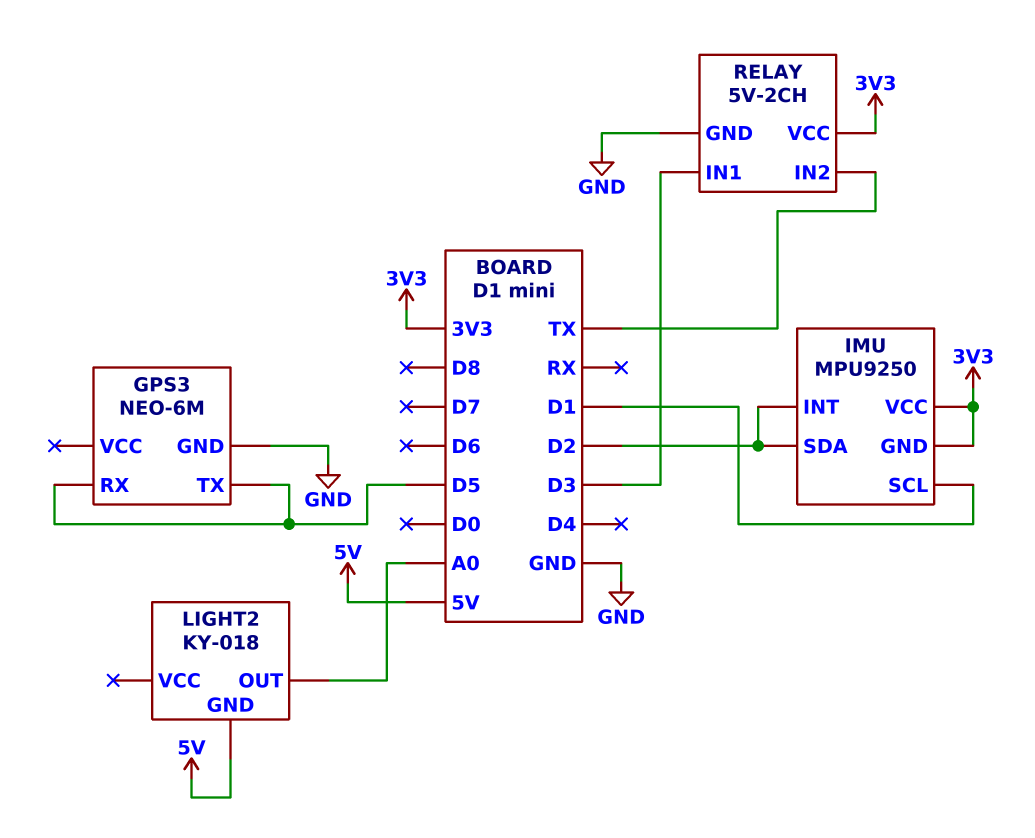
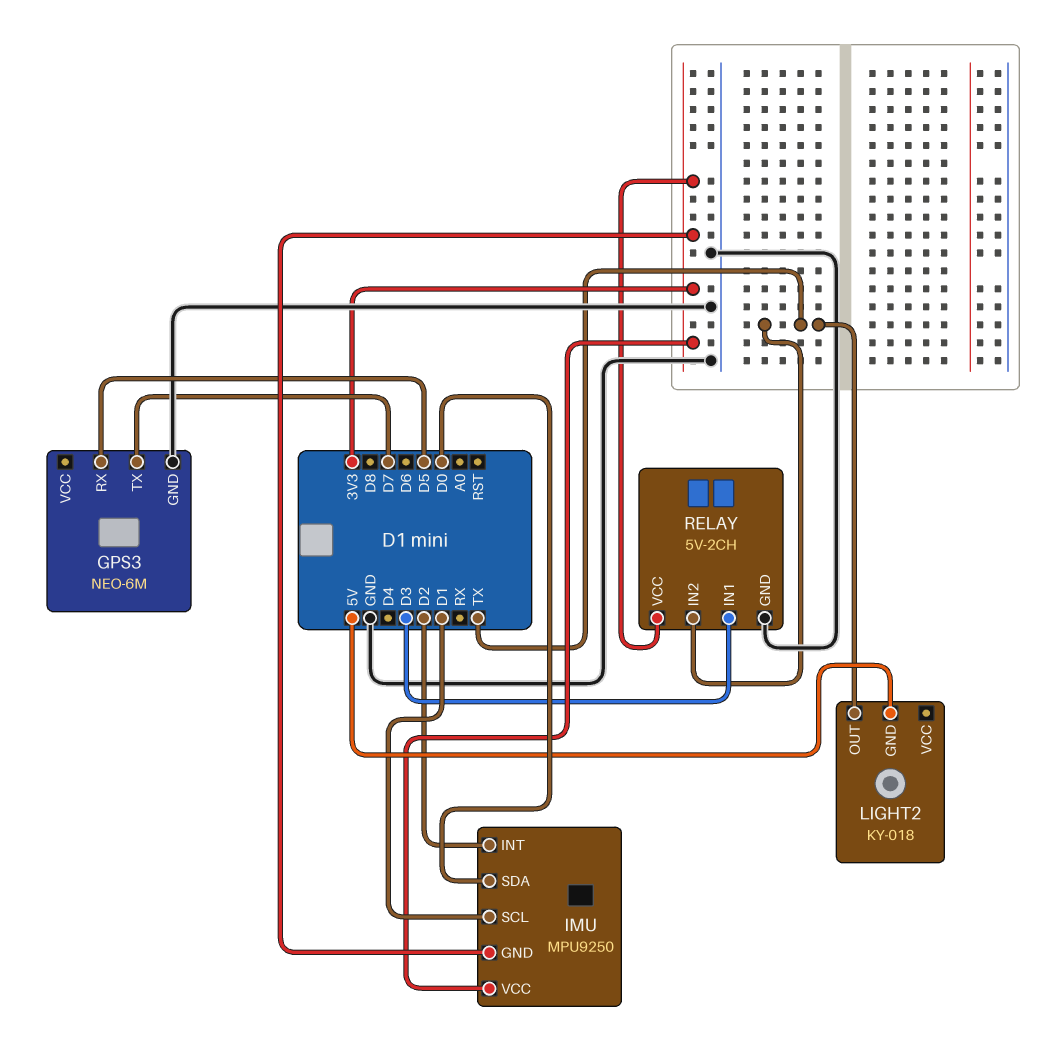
GPS3 pin TX: D5 -> D7
IMU pin SDA: D2 -> D0
LIGHT2 pin OUT: A0 -> TX

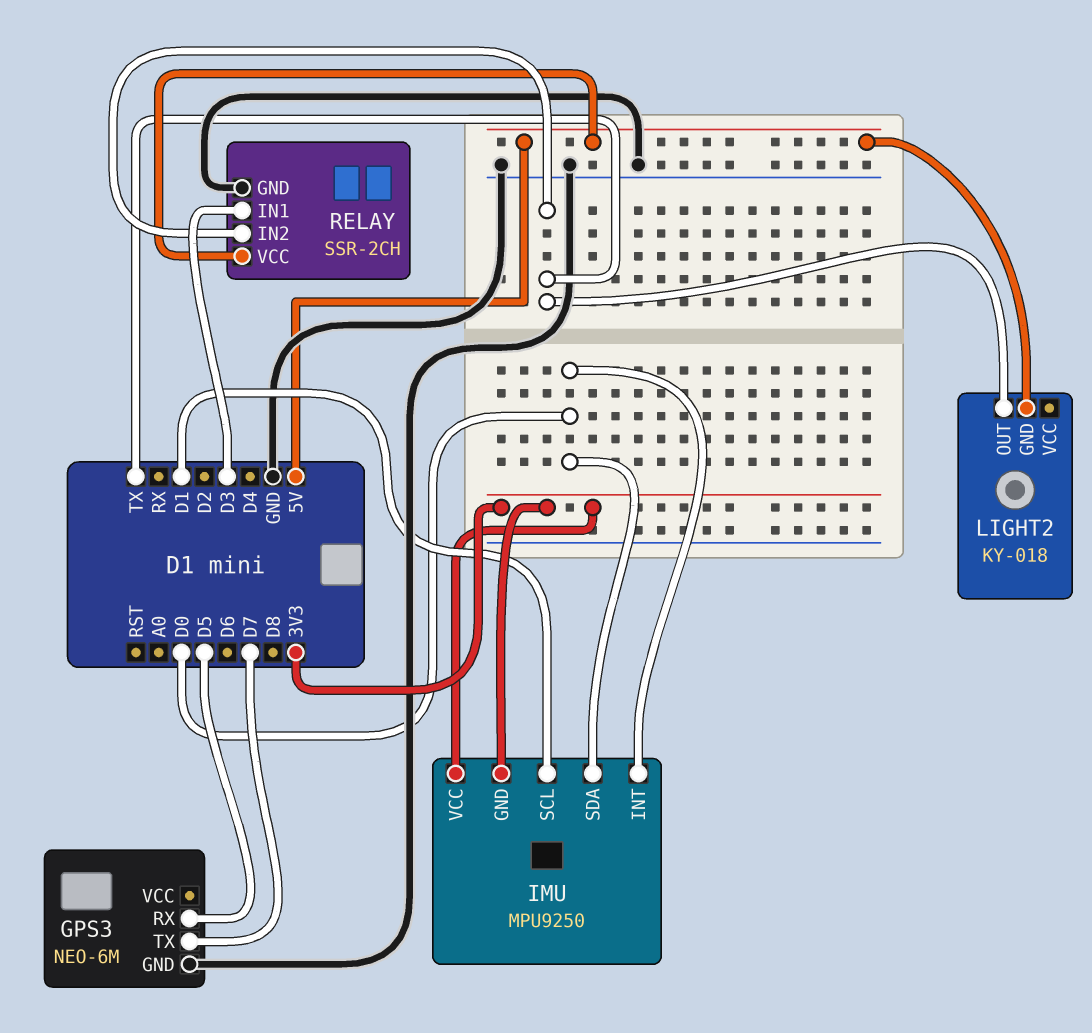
IMU pin INT: D2 -> D0
RELAY: 5V-2CH -> SSR-2CH
RELAY pin VCC: 3V3 -> 5V

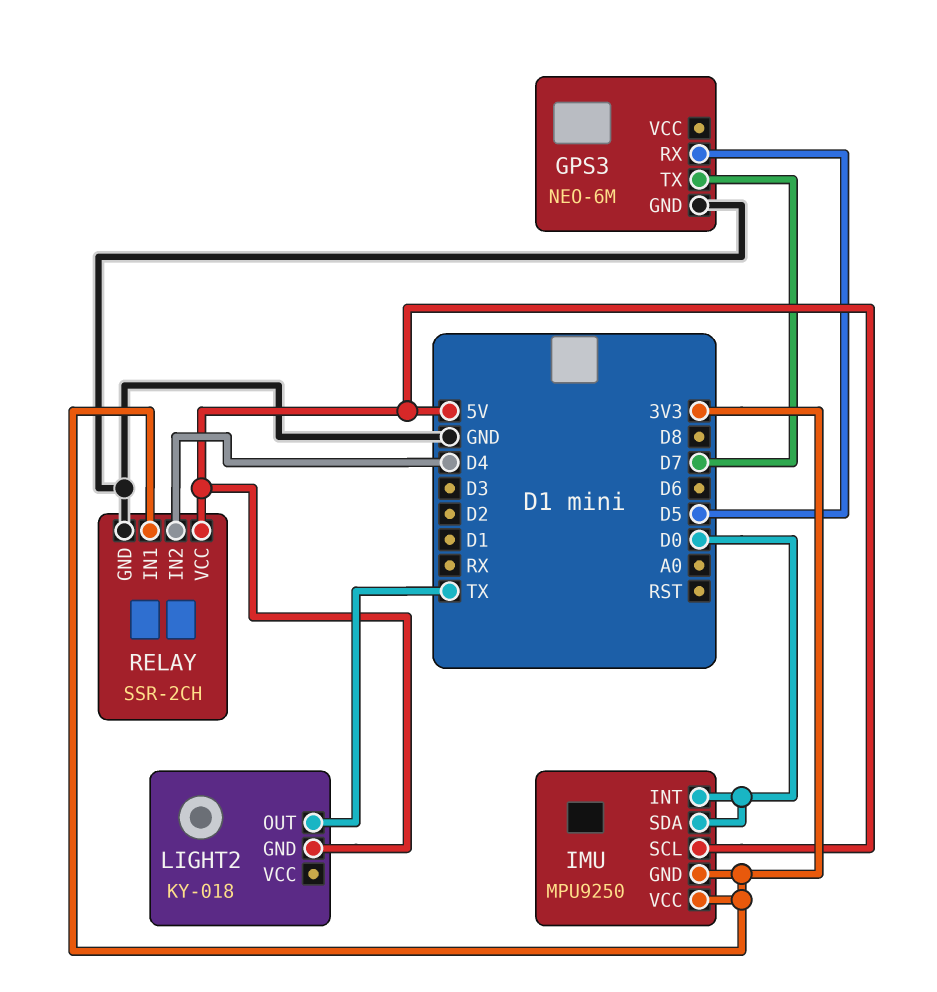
IMU pin SCL: D1 -> 5V
RELAY pin IN1: D3 -> 3V3
RELAY pin IN2: TX -> D4

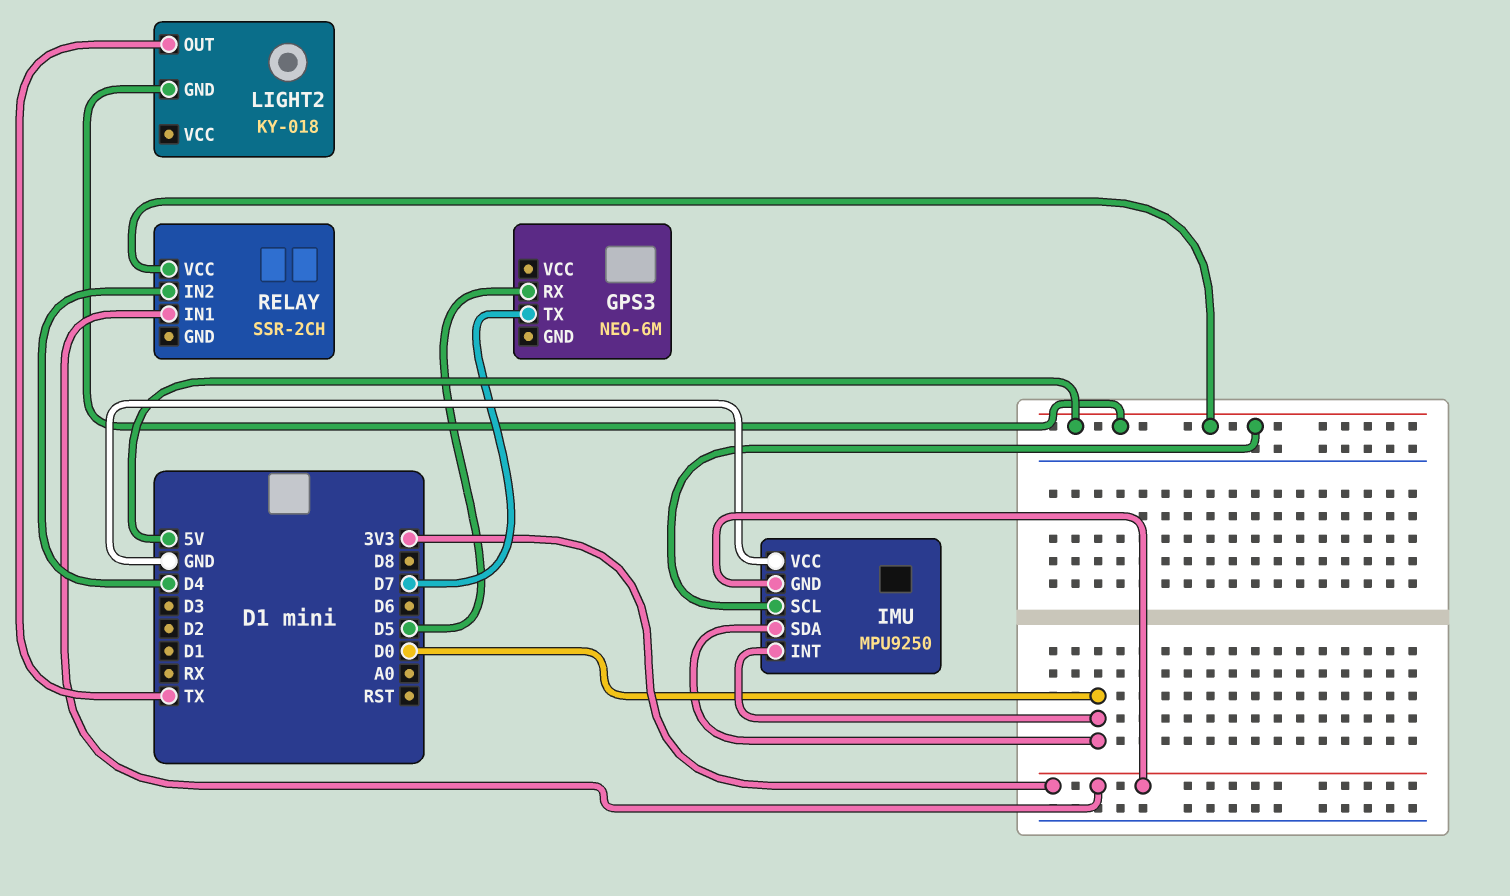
GPS3 pin GND: GND -> none
IMU pin VCC: 3V3 -> GND
RELAY pin GND: GND -> none

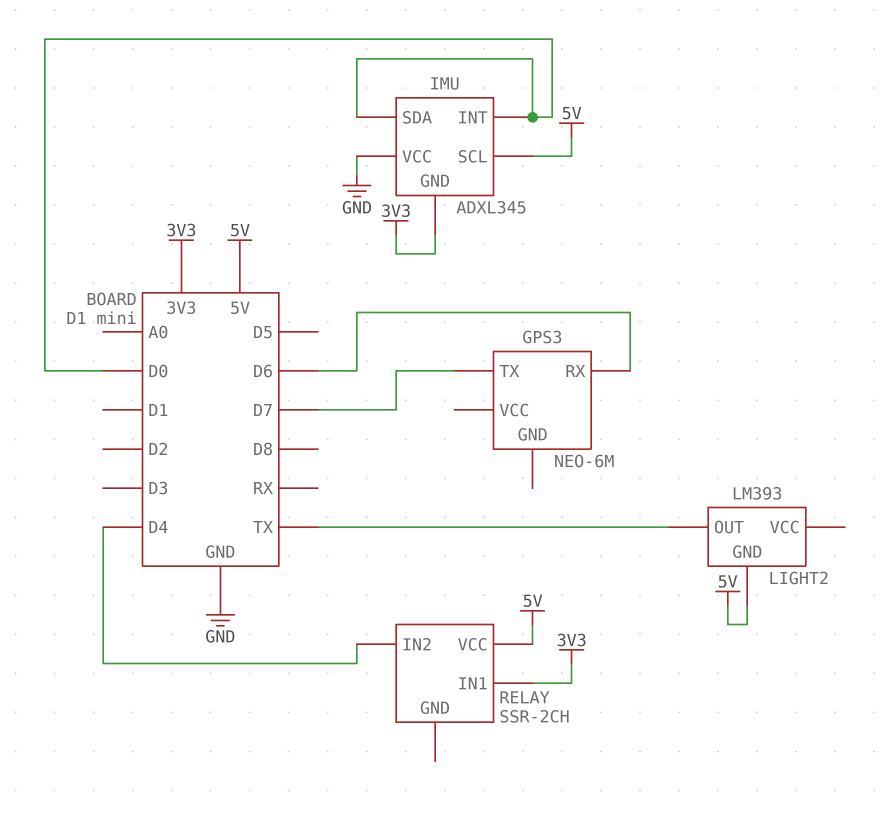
GPS3 pin RX: D5 -> D6
IMU: MPU9250 -> ADXL345
LIGHT2: KY-018 -> LM393

